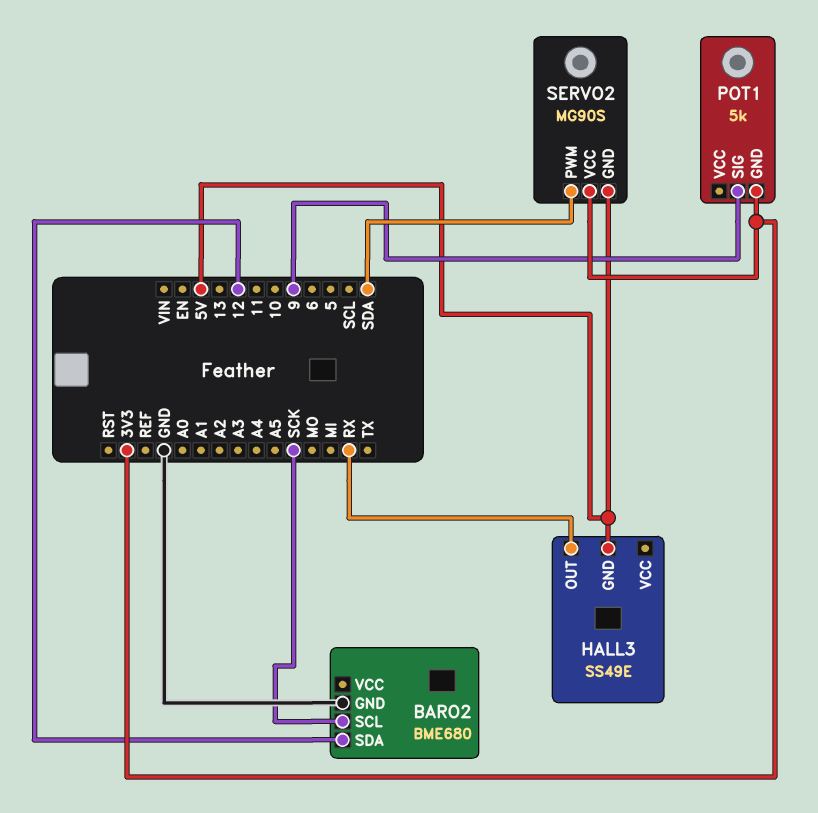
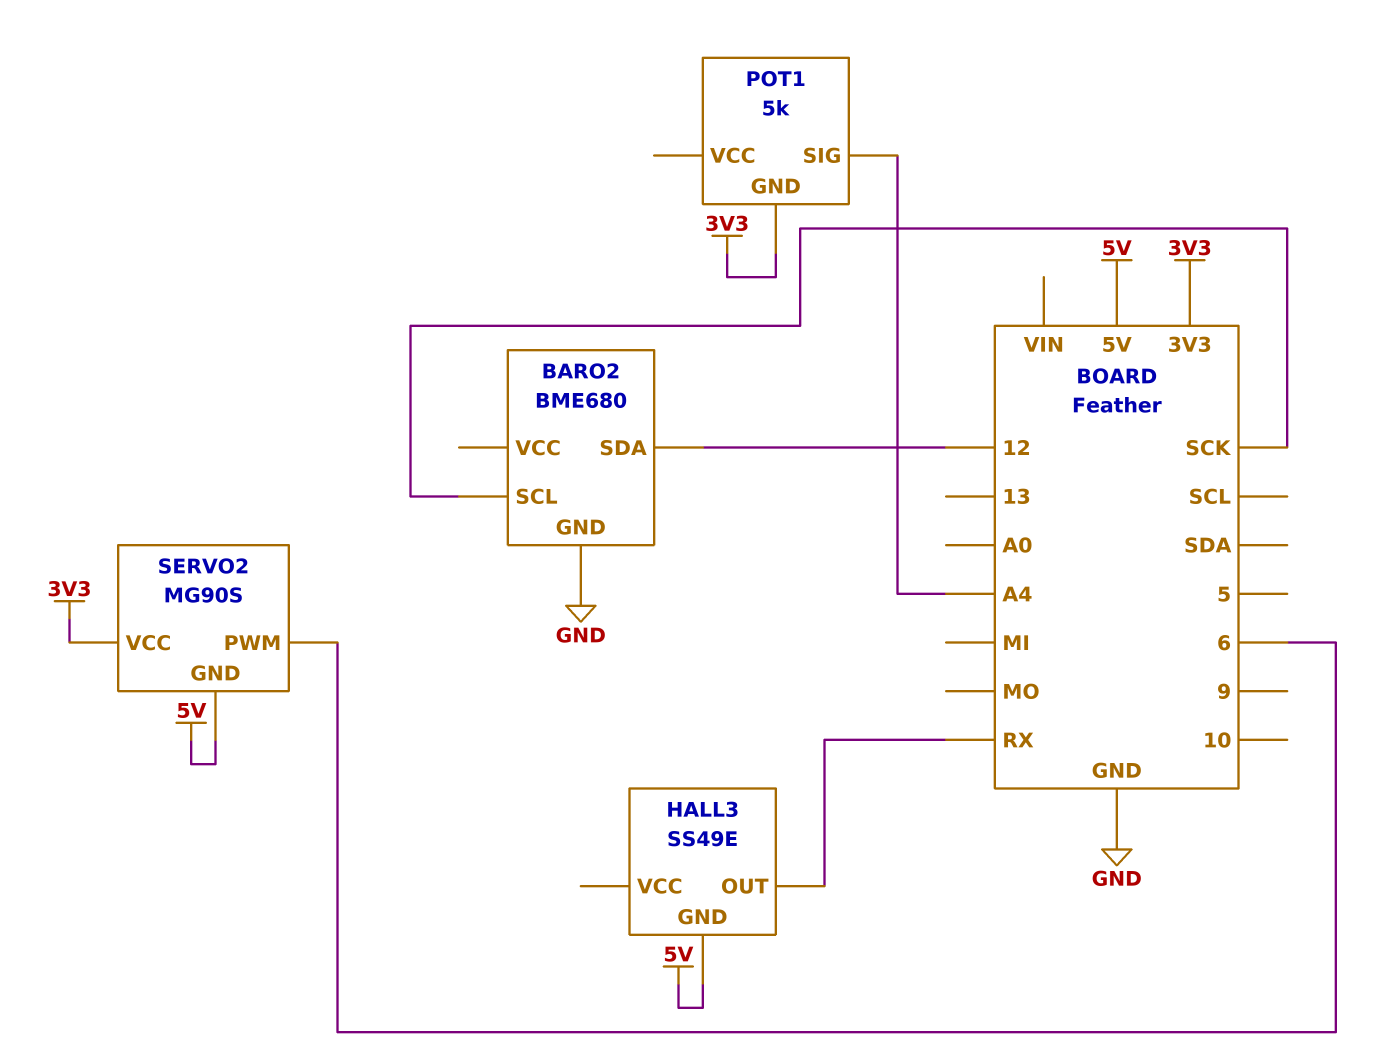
POT1 pin SIG: 9 -> A4
SERVO2 pin PWM: SDA -> 6

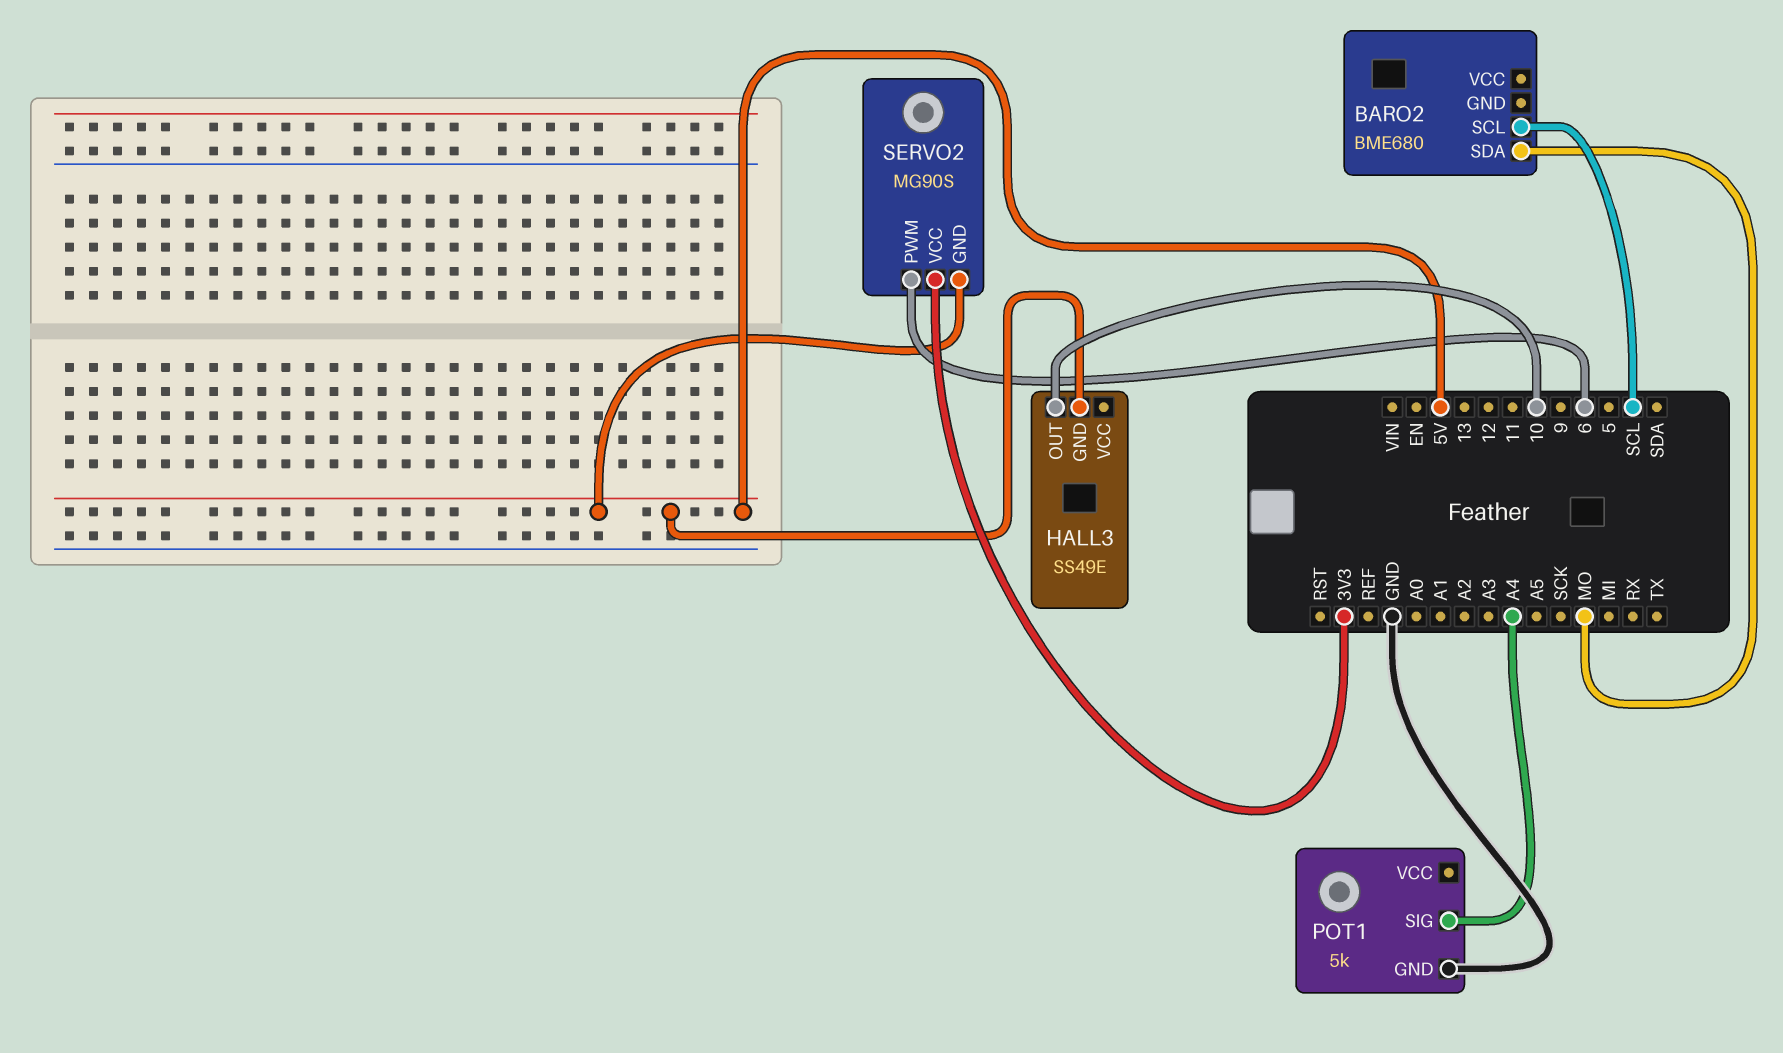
BARO2 pin GND: GND -> none
BARO2 pin SCL: SCK -> SCL
BARO2 pin SDA: 12 -> MO
HALL3 pin OUT: RX -> 10
POT1 pin GND: 3V3 -> GND

